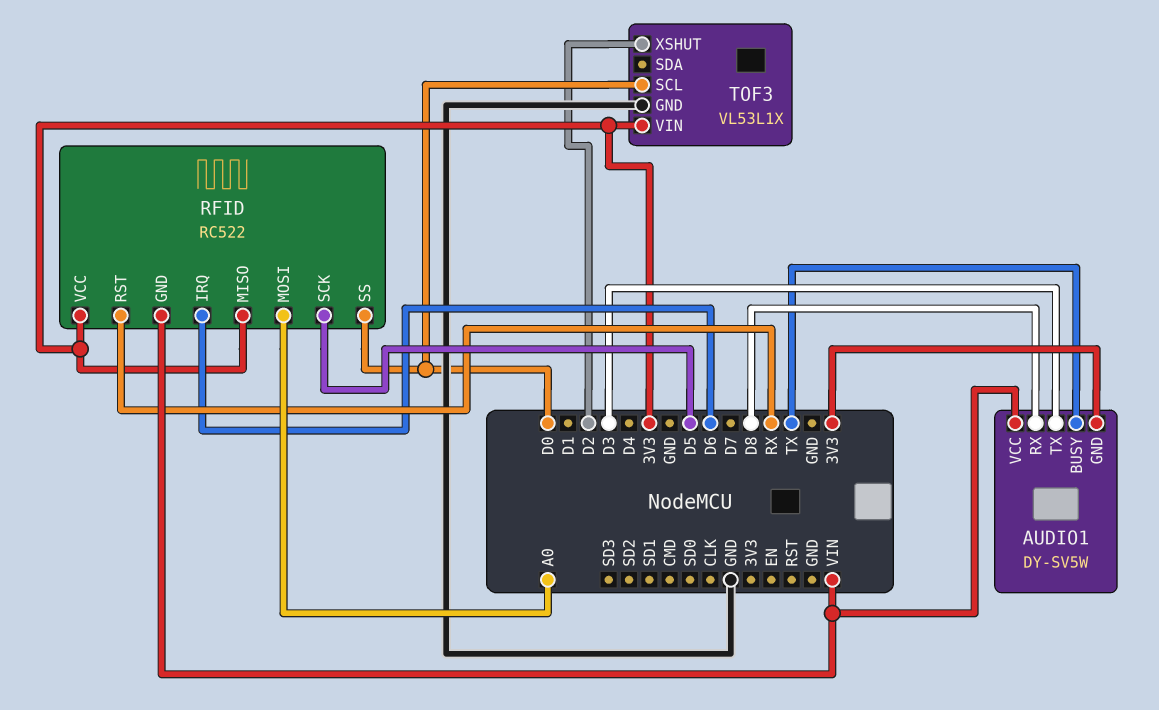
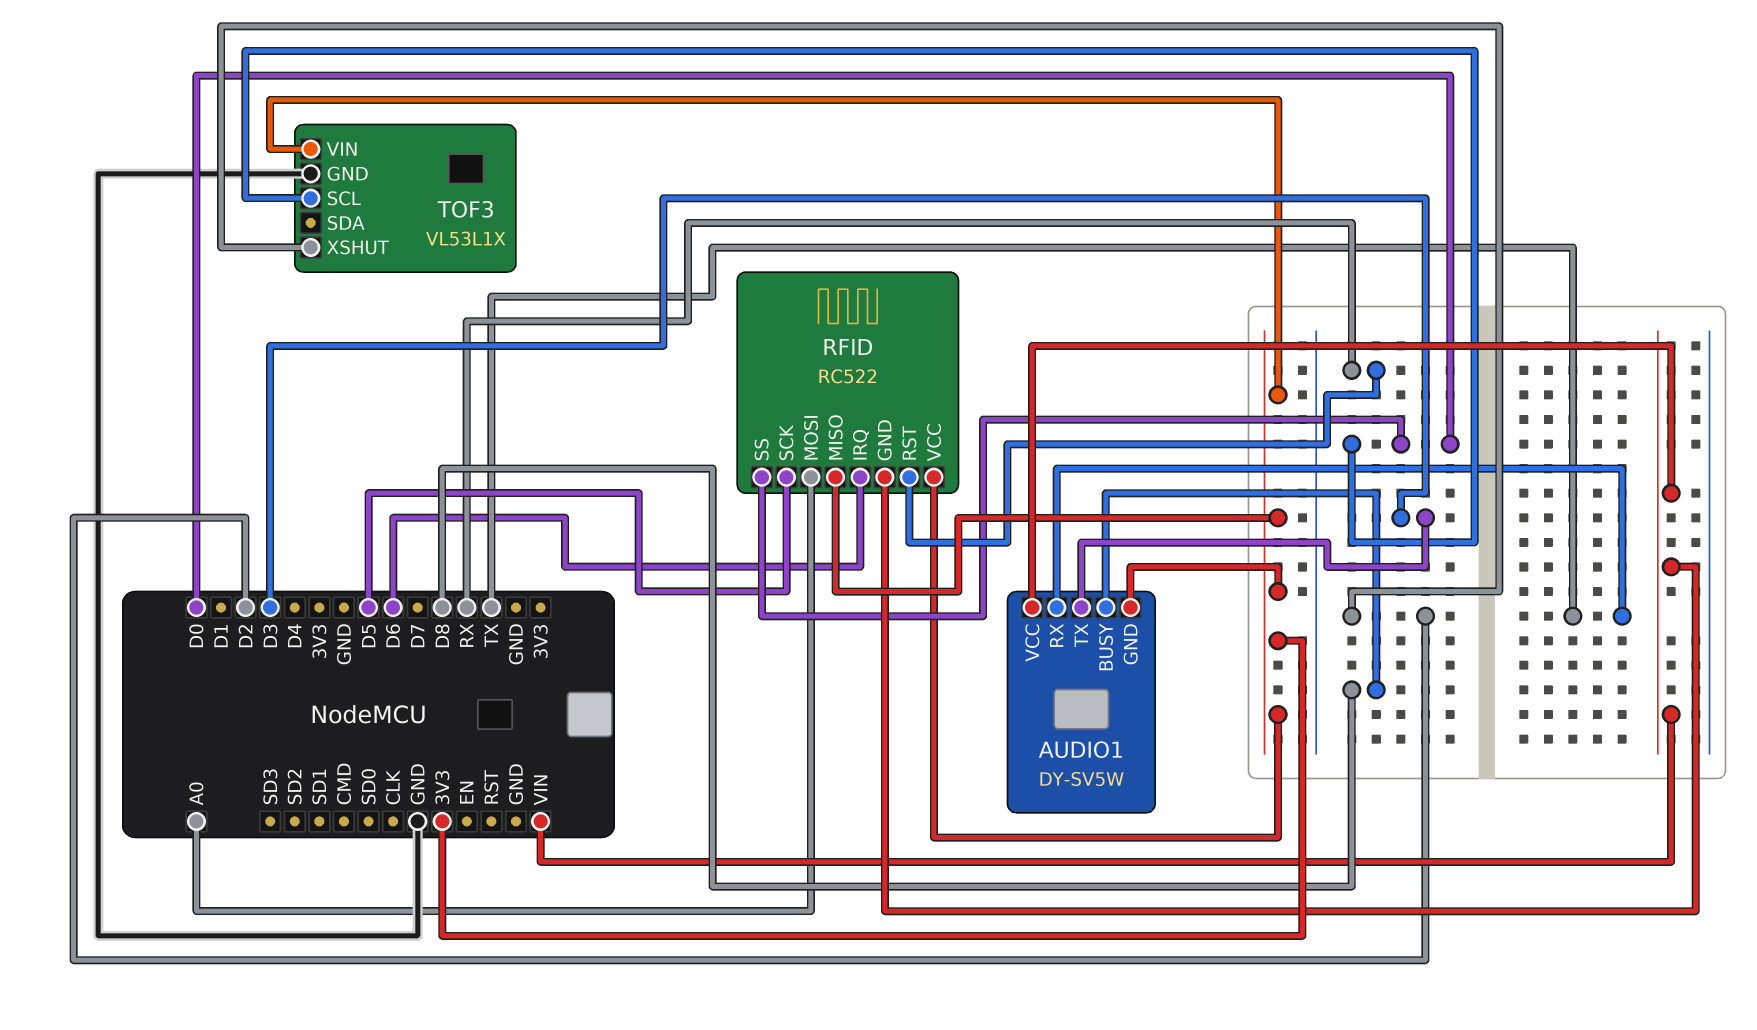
AUDIO1 pin BUSY: TX -> D8
AUDIO1 pin RX: D8 -> TX

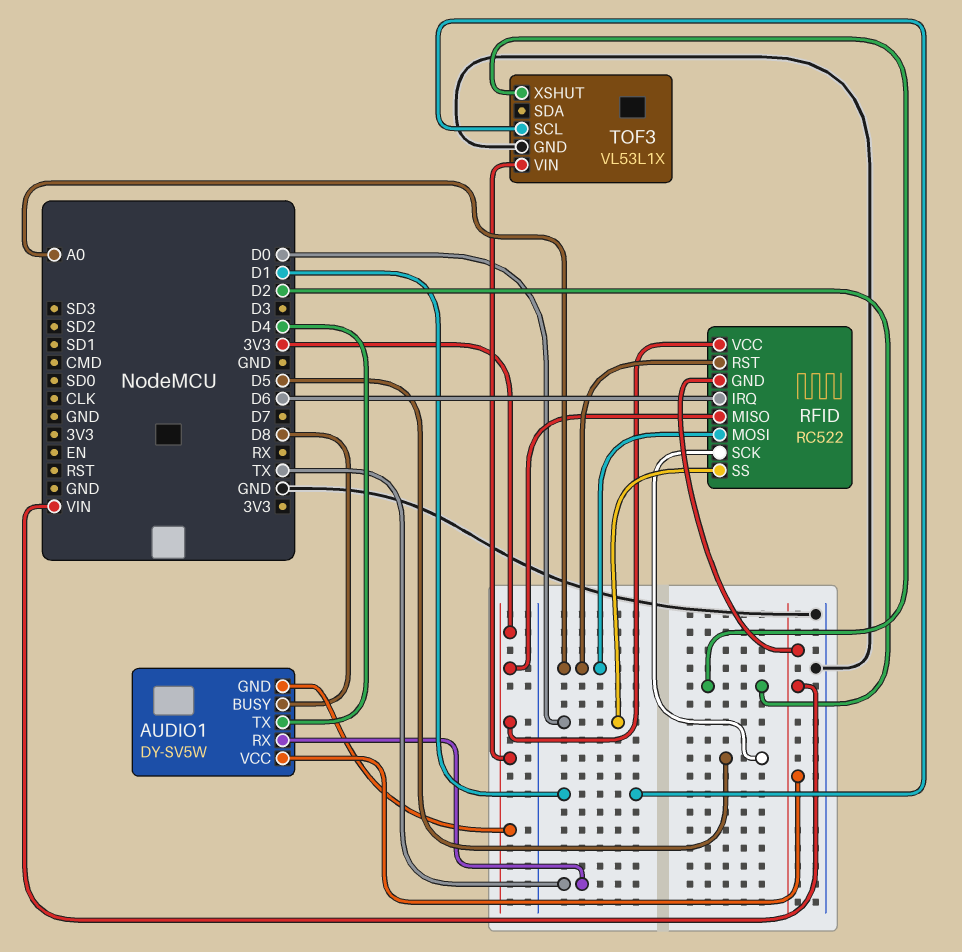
AUDIO1 pin TX: D3 -> D4
RFID pin RST: RX -> A0
TOF3 pin SCL: D0 -> D1

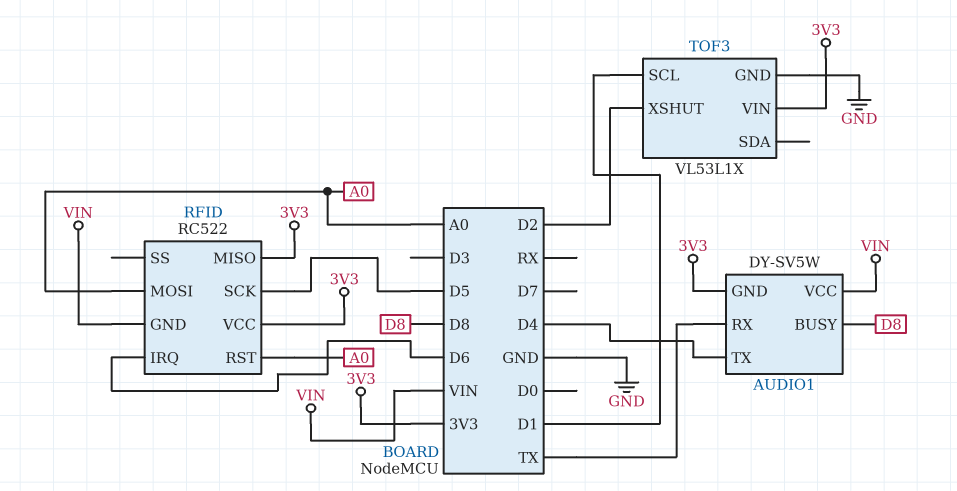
RFID pin SS: D0 -> none

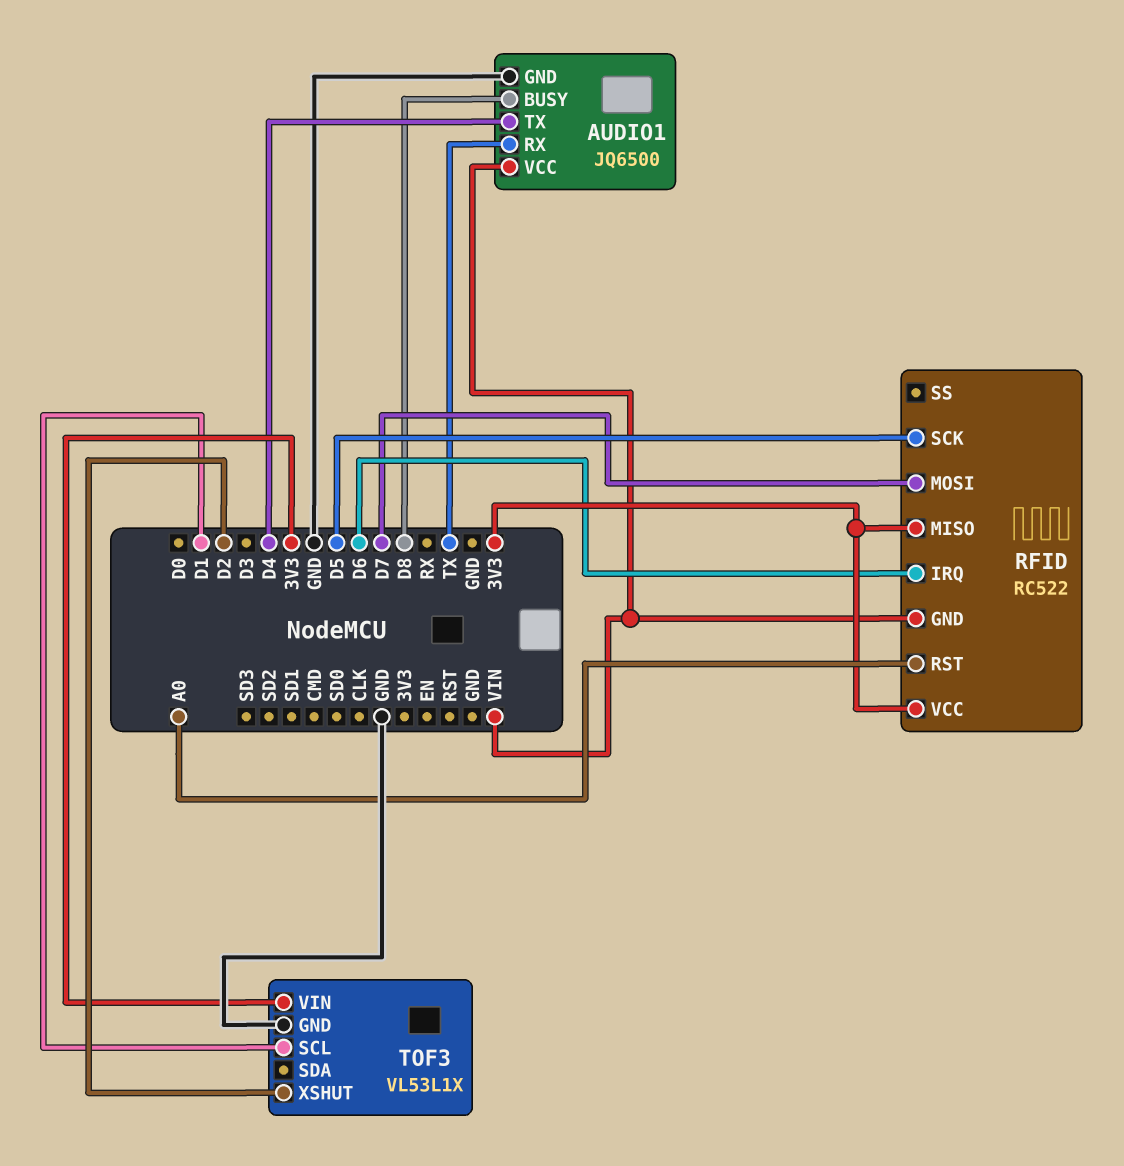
AUDIO1: DY-SV5W -> JQ6500
AUDIO1 pin GND: 3V3 -> GND
RFID pin MOSI: A0 -> D7

